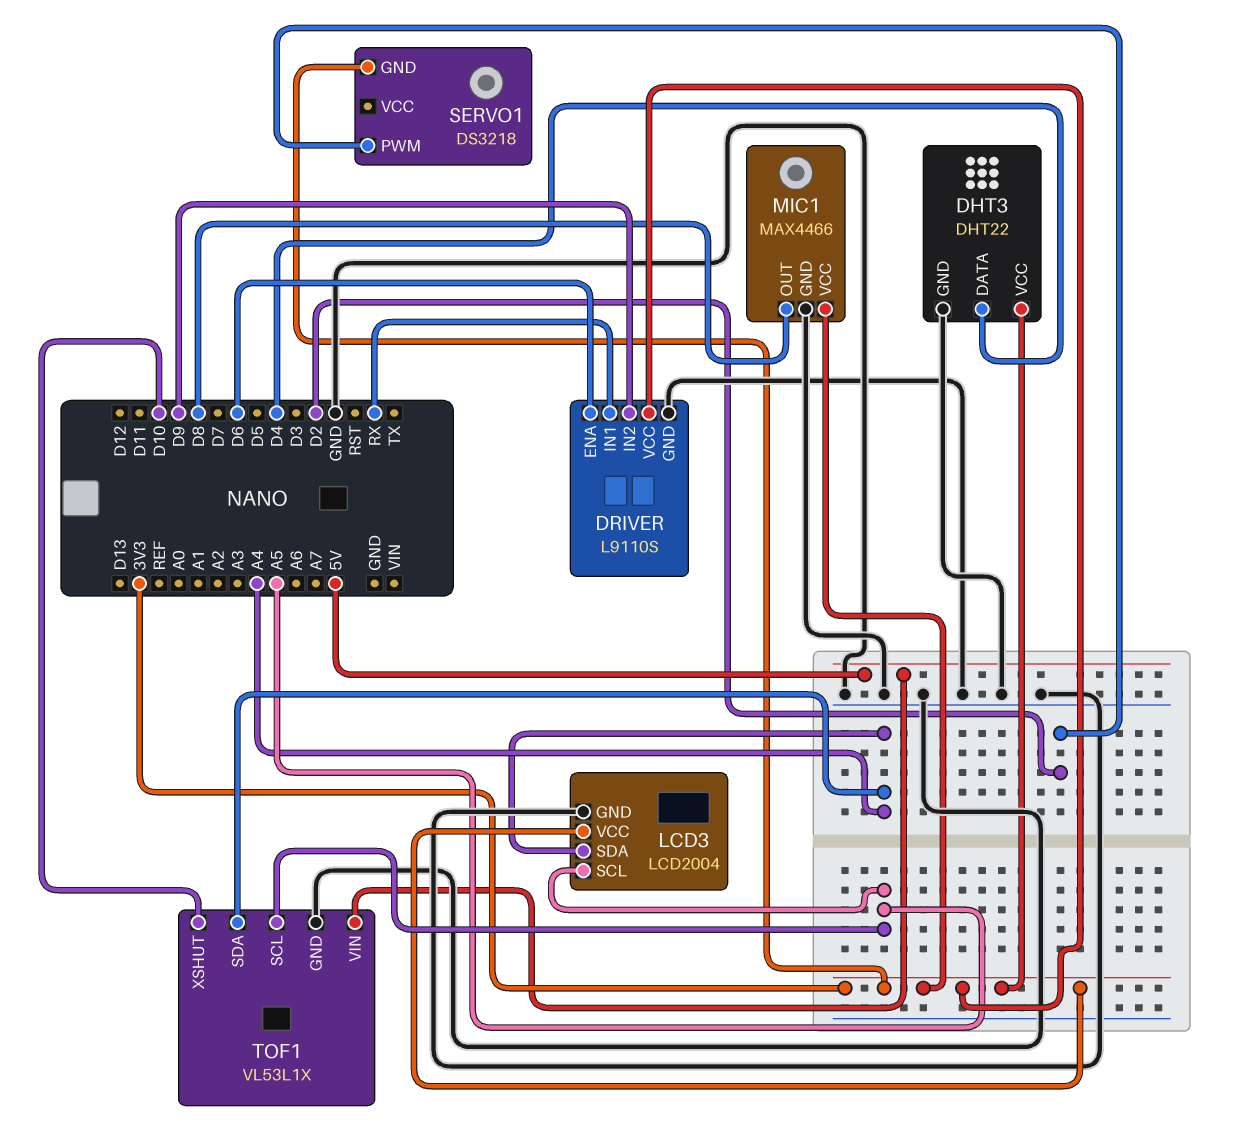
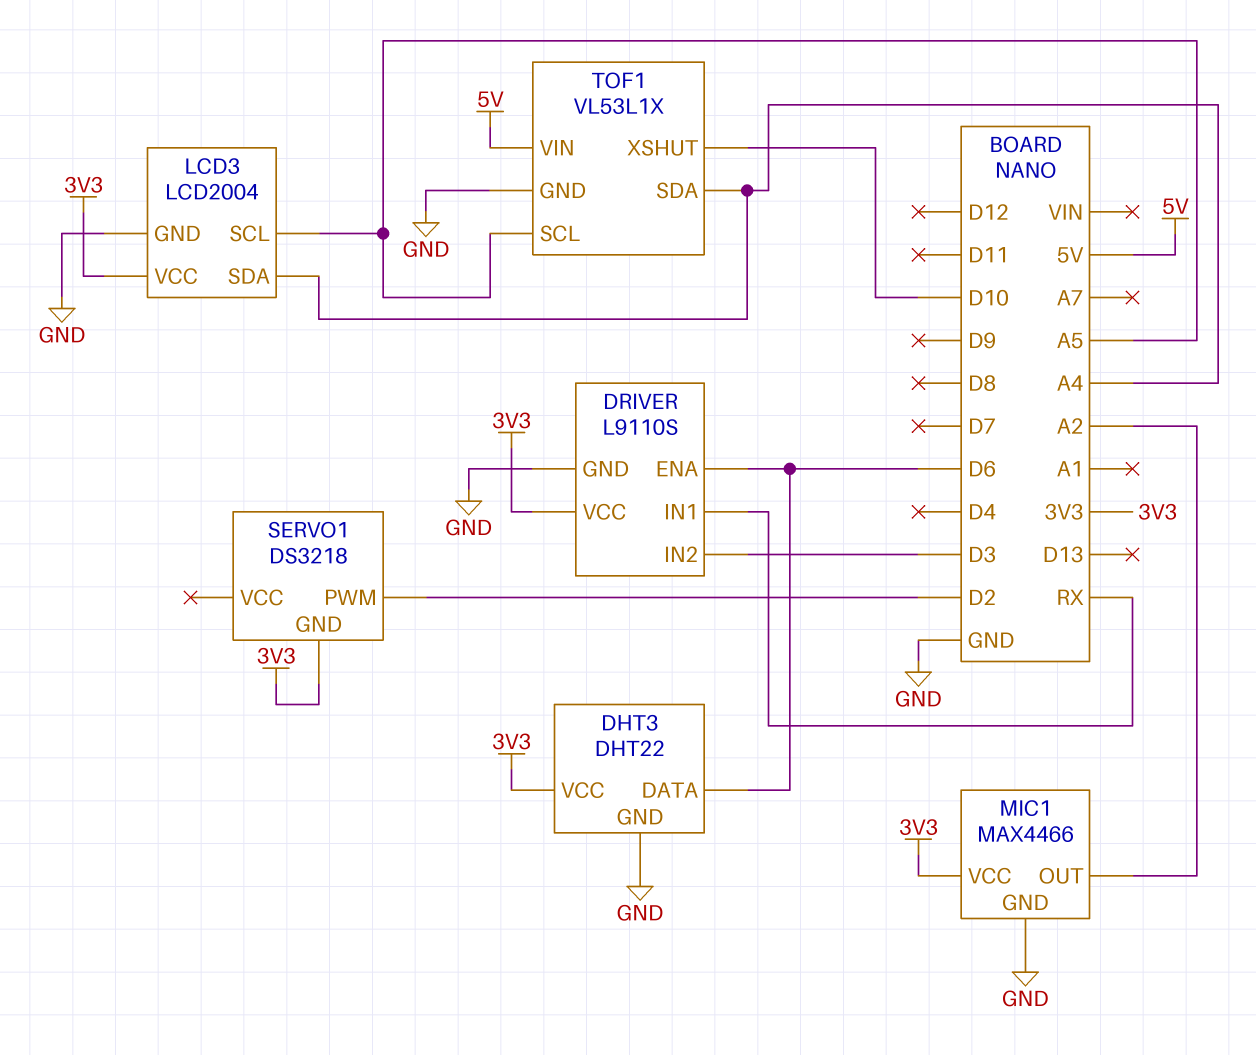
DHT3 pin DATA: D4 -> D6
DRIVER pin IN2: D9 -> D3
MIC1 pin OUT: D8 -> A2

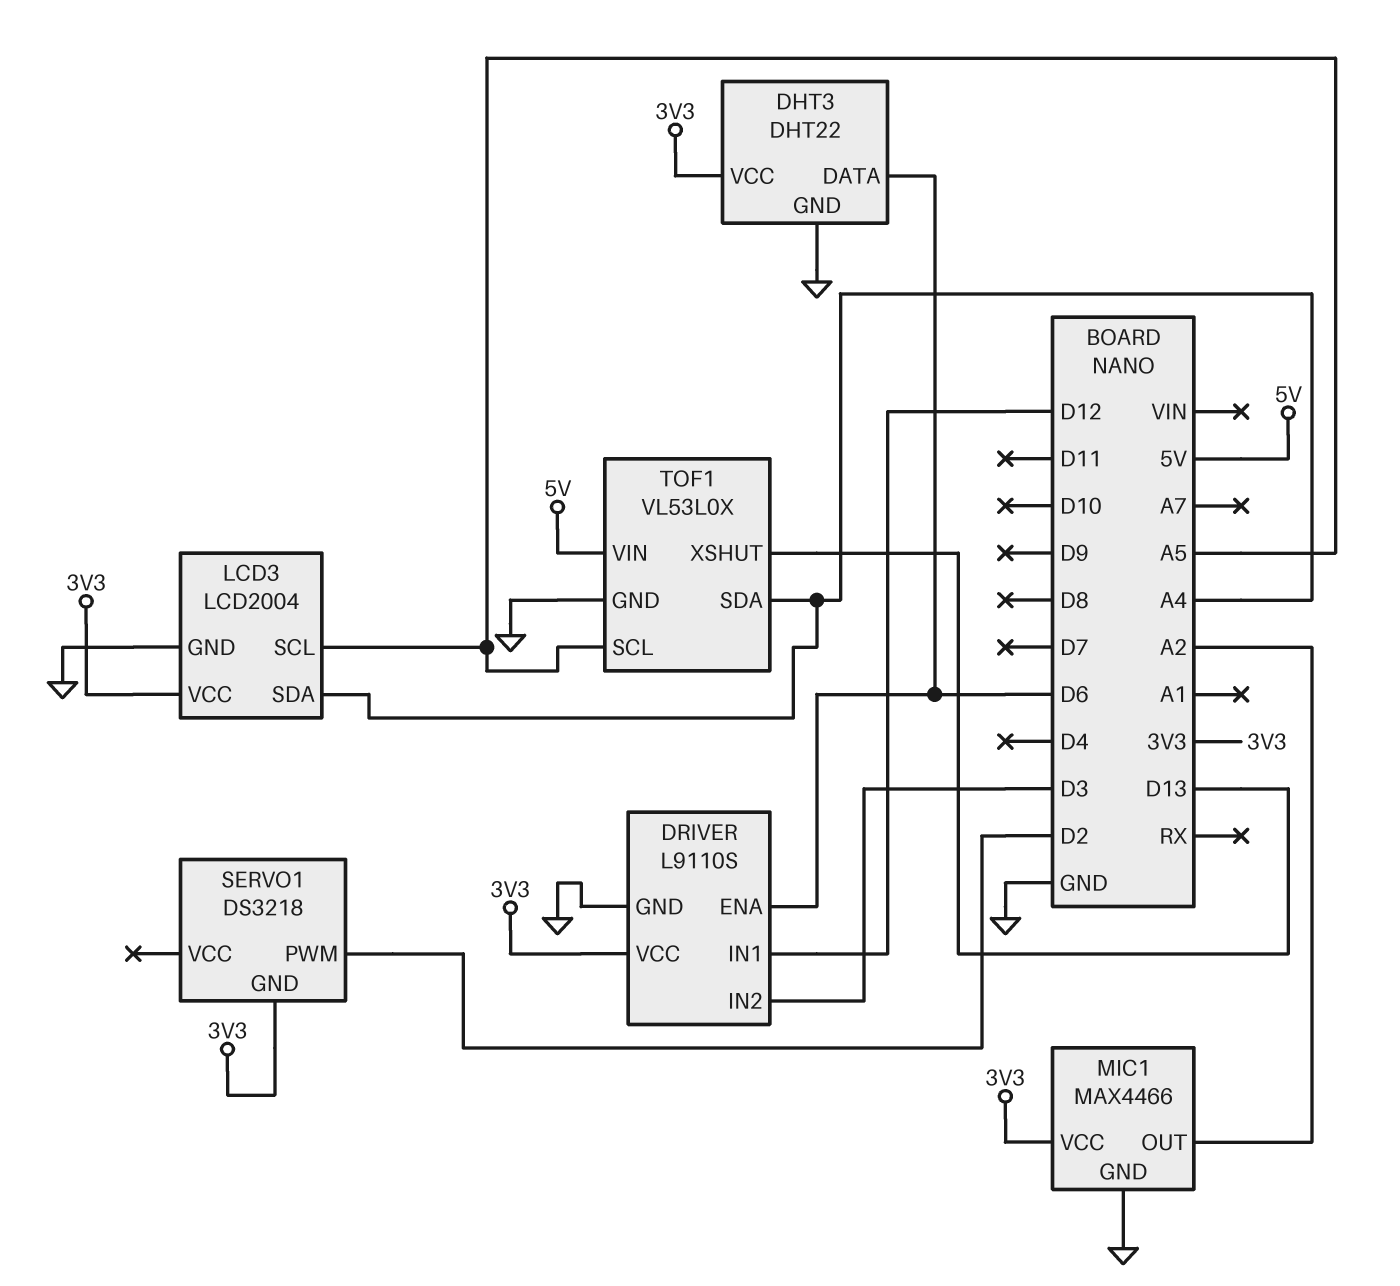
DRIVER pin IN1: RX -> D12
TOF1: VL53L1X -> VL53L0X
TOF1 pin XSHUT: D10 -> D13

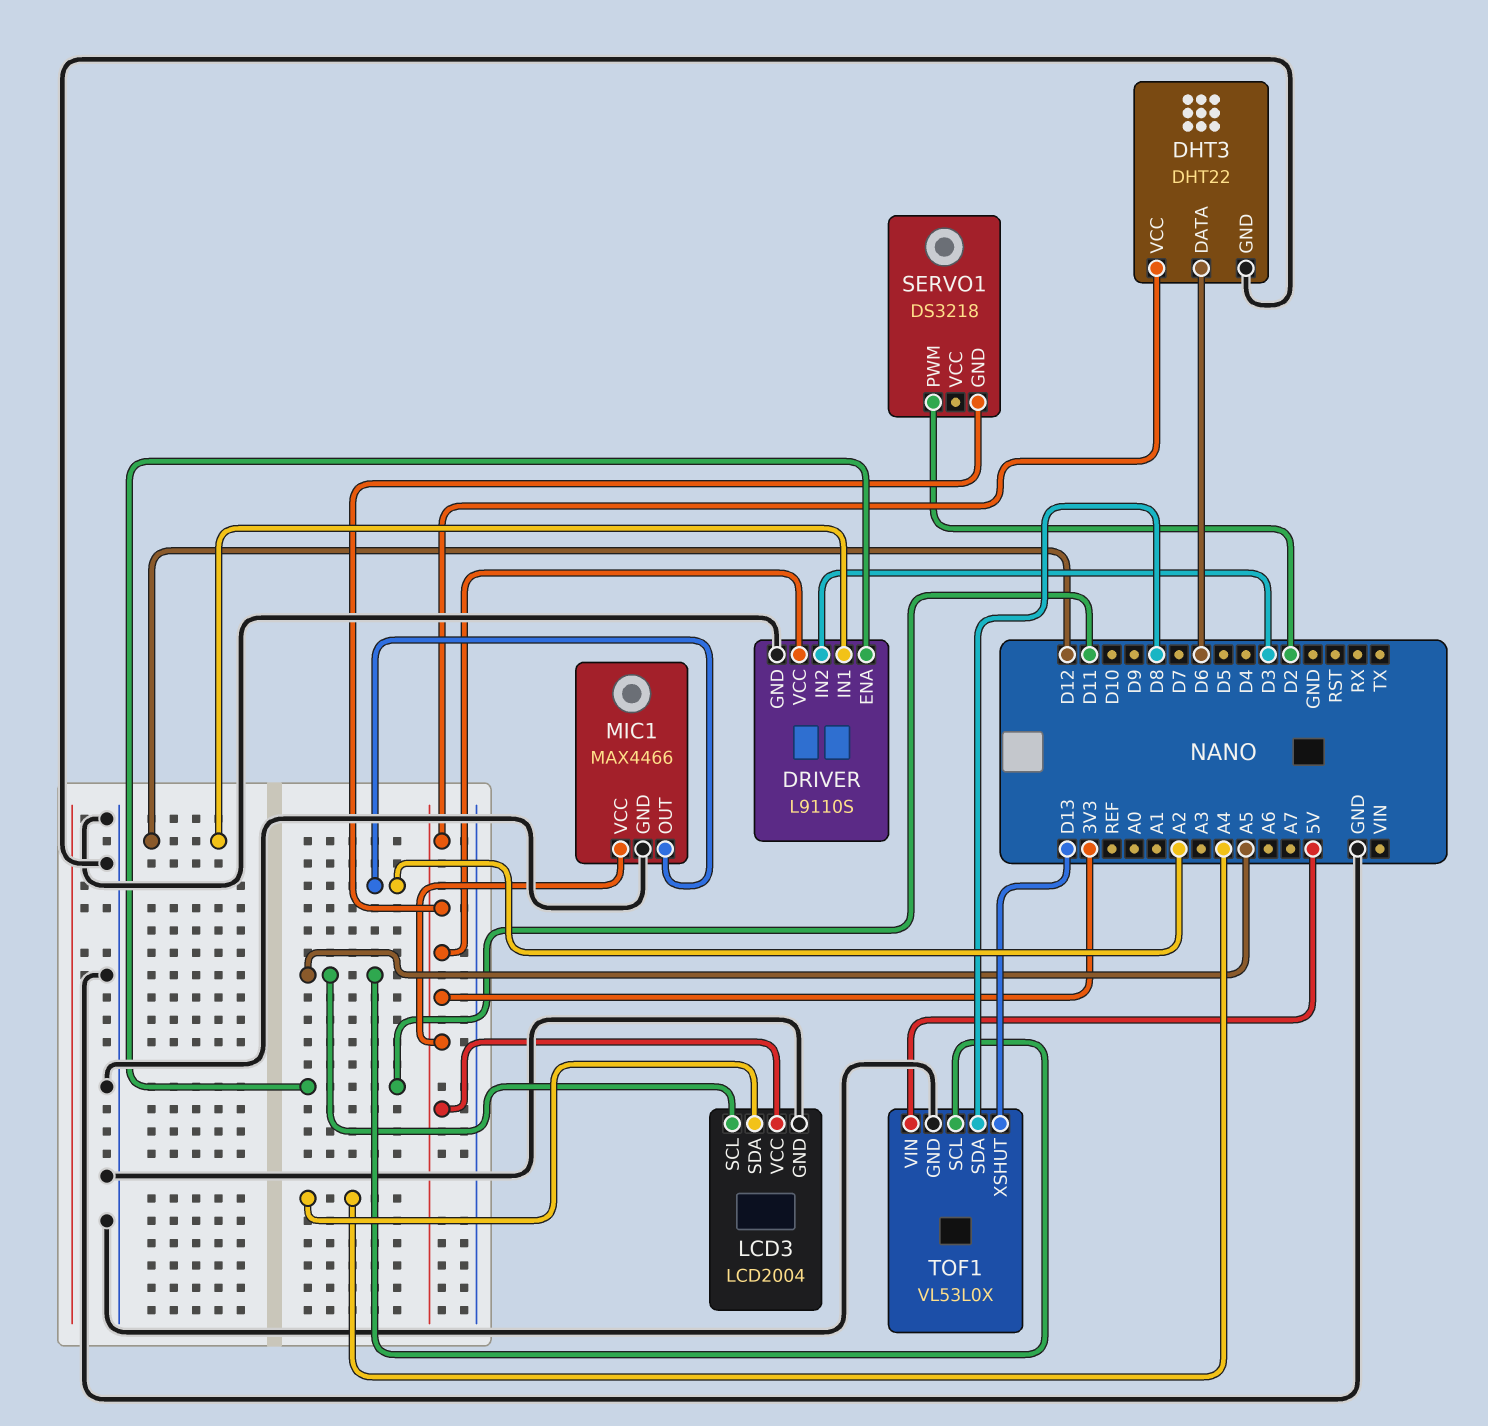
DRIVER pin ENA: D6 -> D11
TOF1 pin SDA: A4 -> D8

